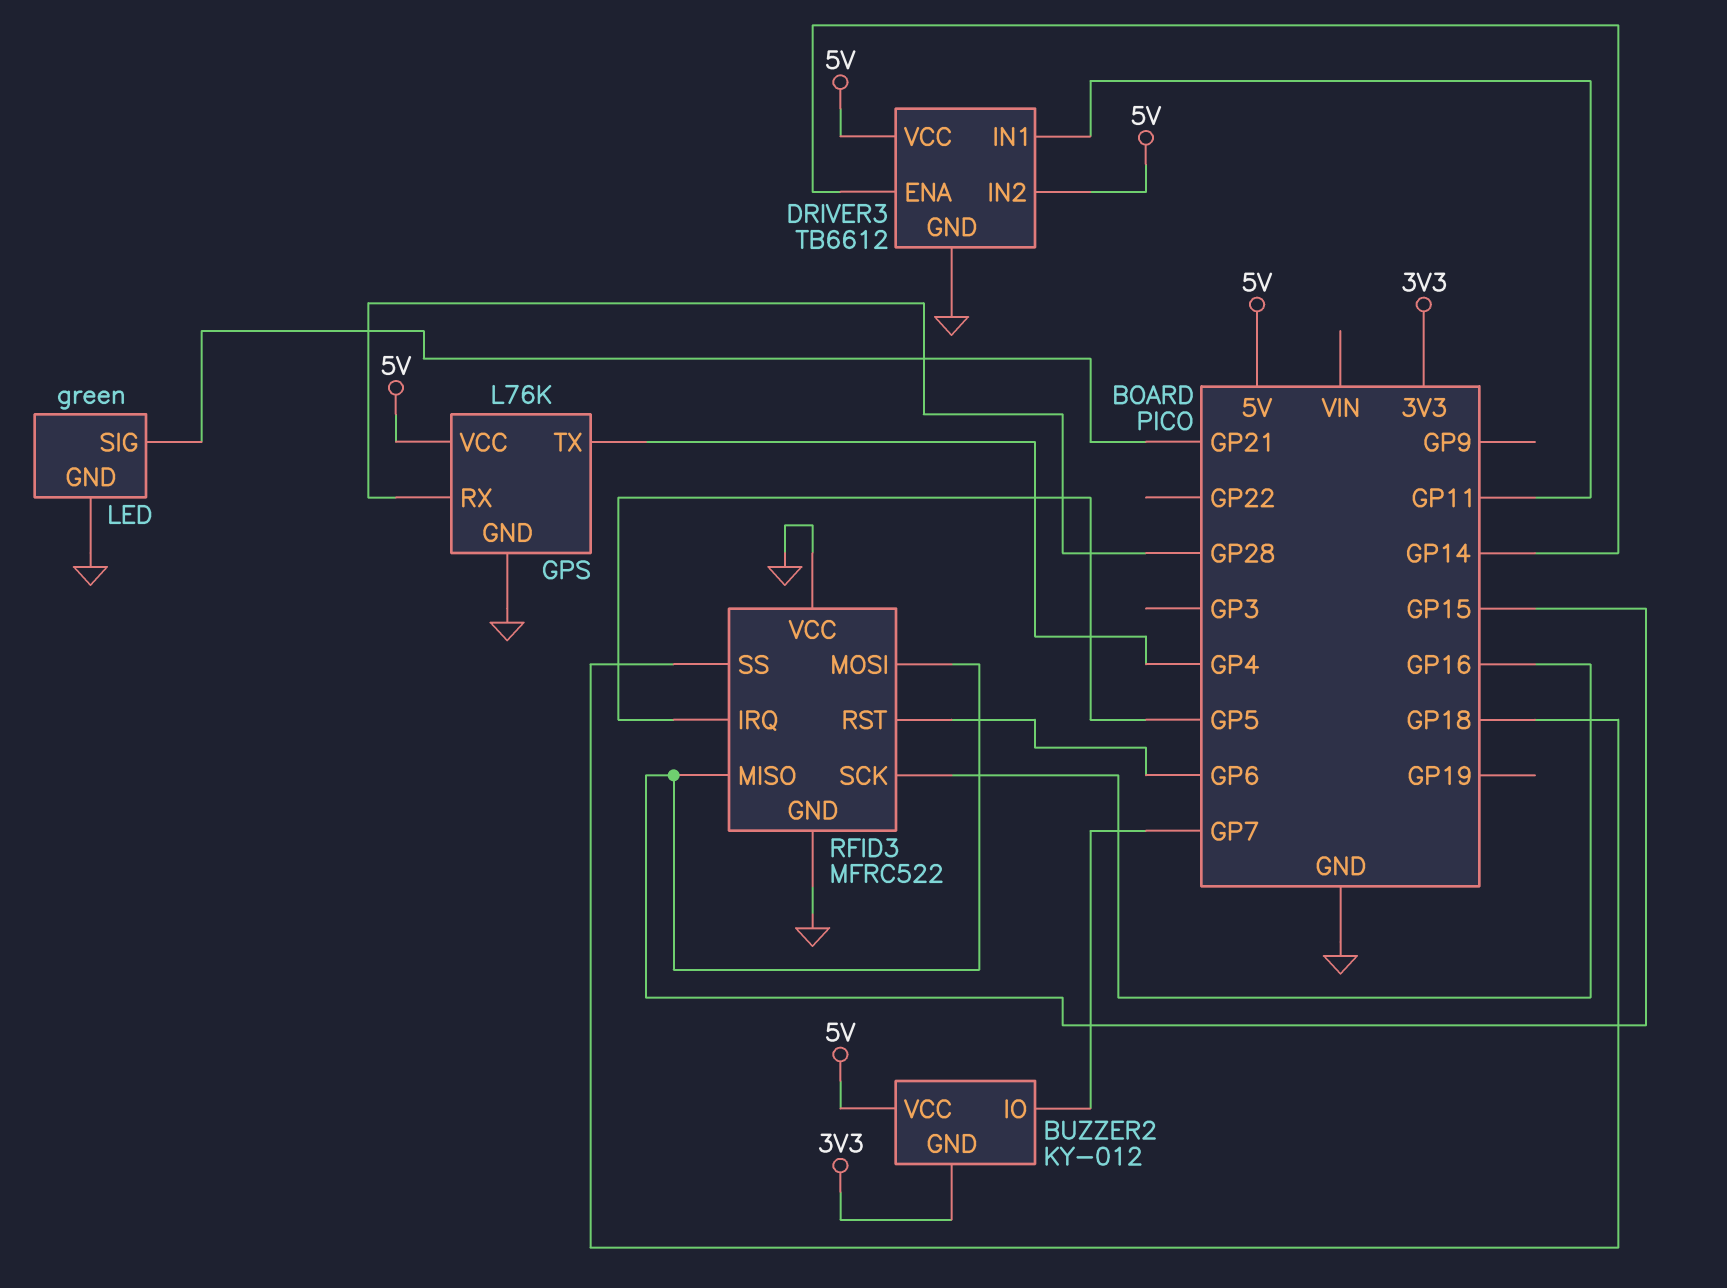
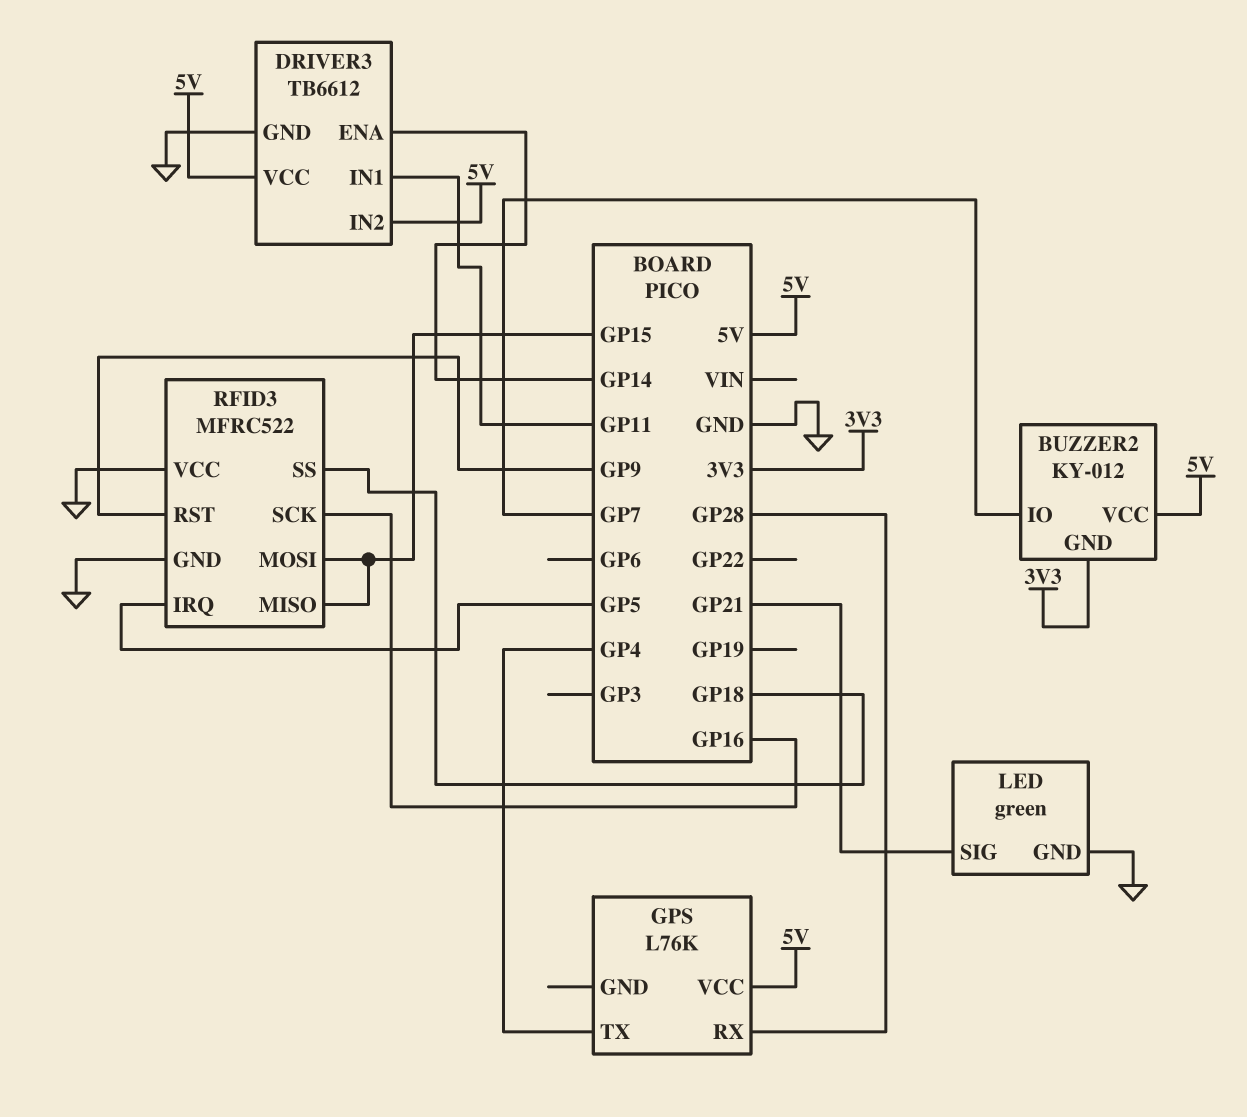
GPS pin GND: GND -> none
RFID3 pin RST: GP6 -> GP9

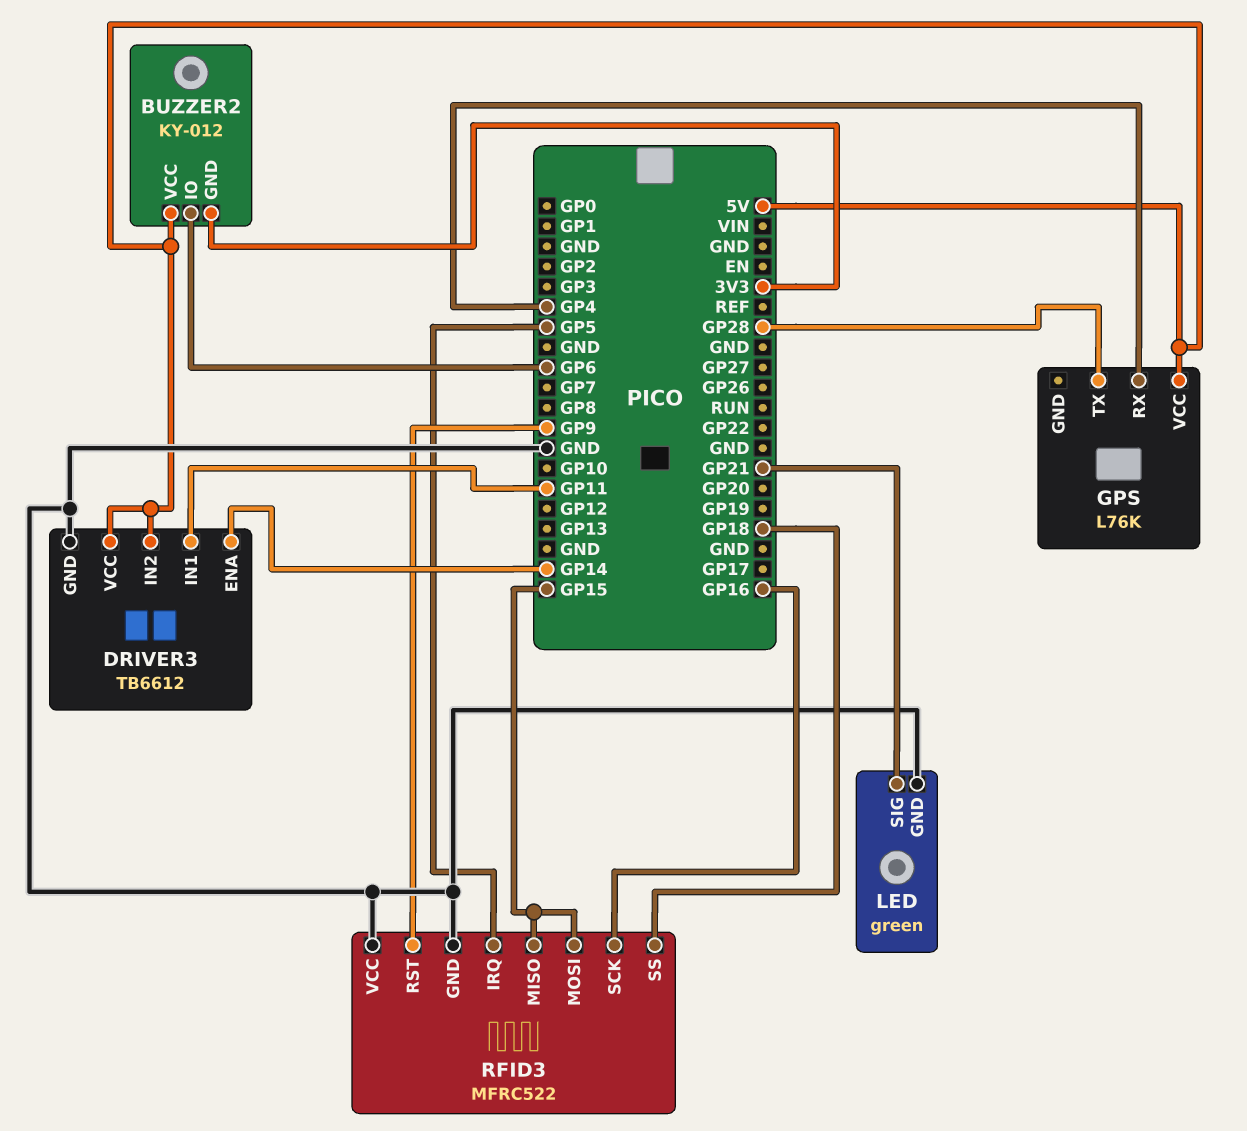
BUZZER2 pin IO: GP7 -> GP6
GPS pin RX: GP28 -> GP4
GPS pin TX: GP4 -> GP28

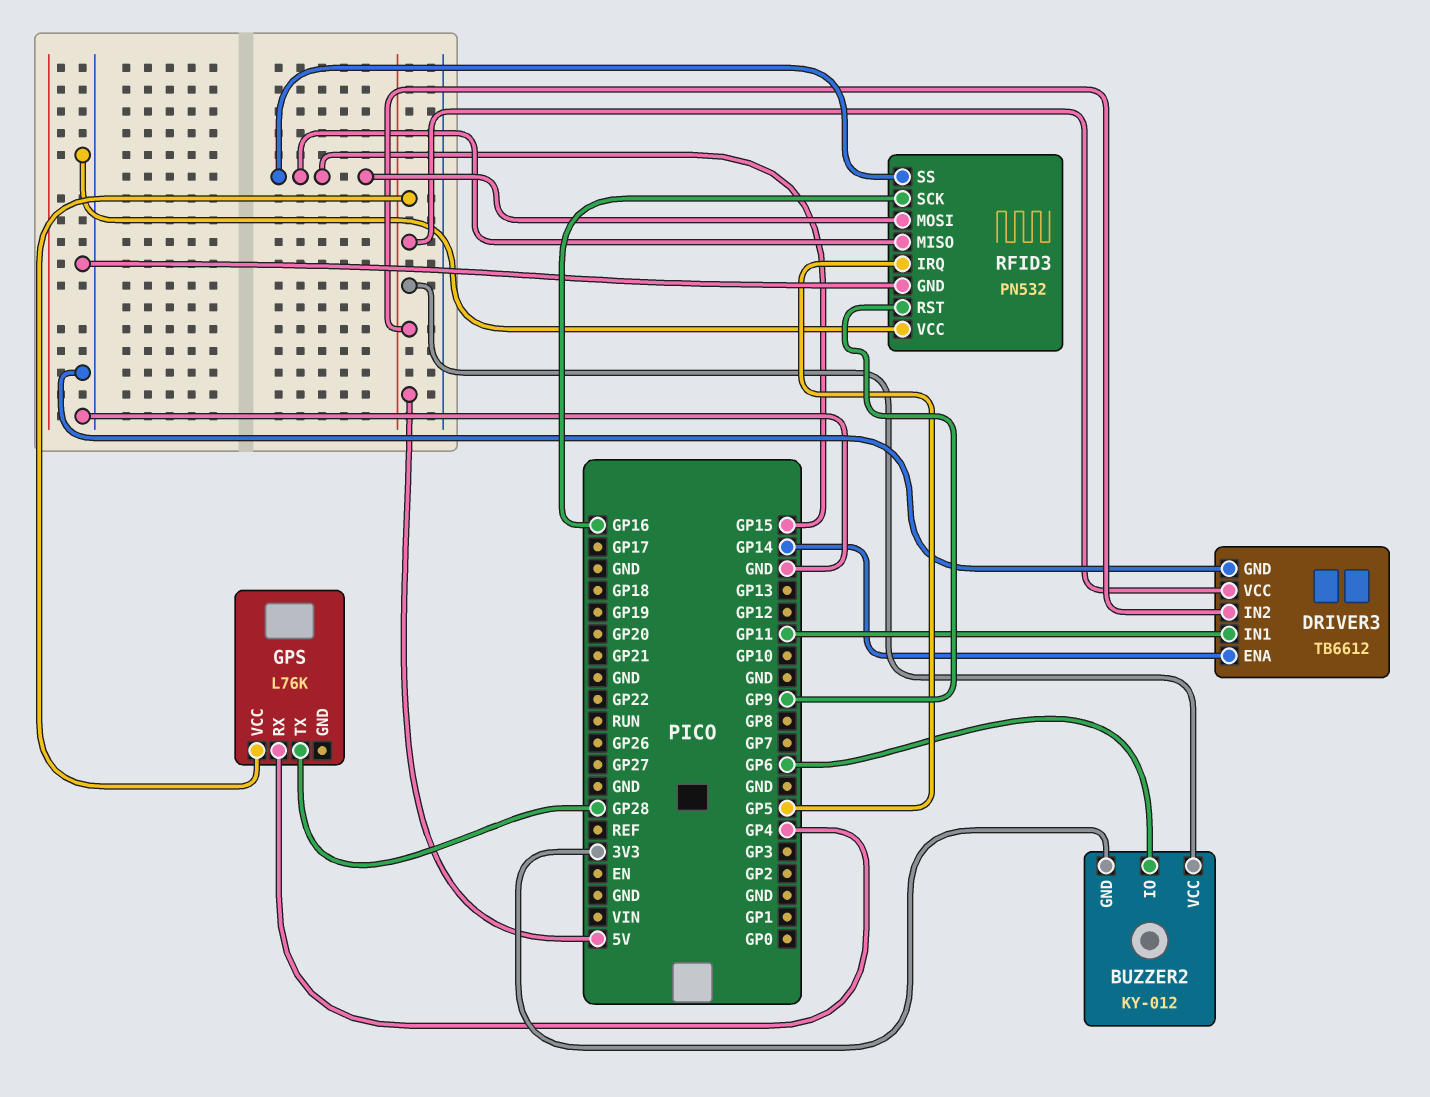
LED: green -> none
LED pin GND: GND -> none
LED pin SIG: GP21 -> none
RFID3: MFRC522 -> PN532
RFID3 pin SS: GP18 -> GP15

